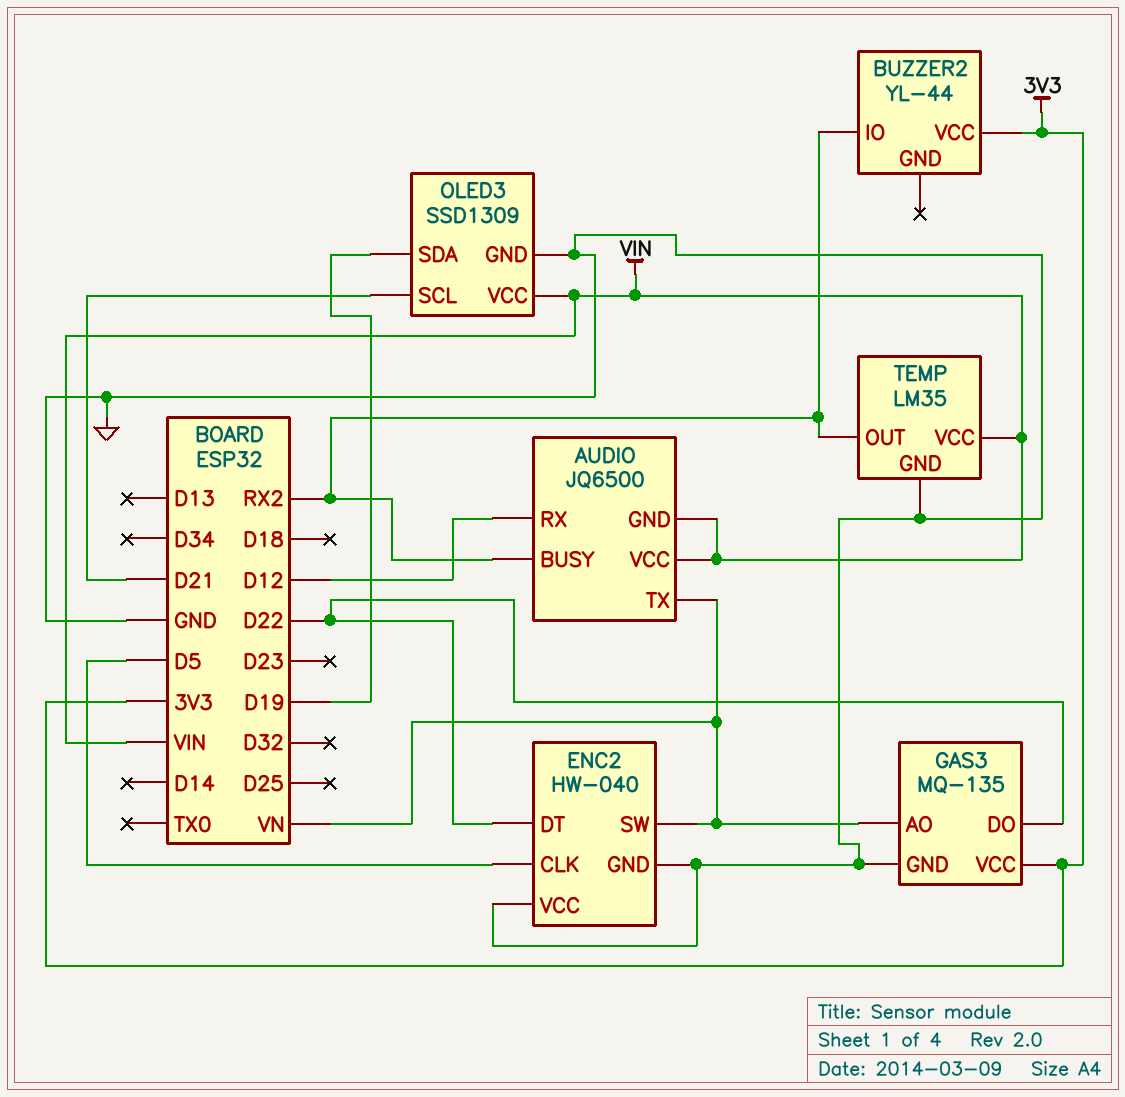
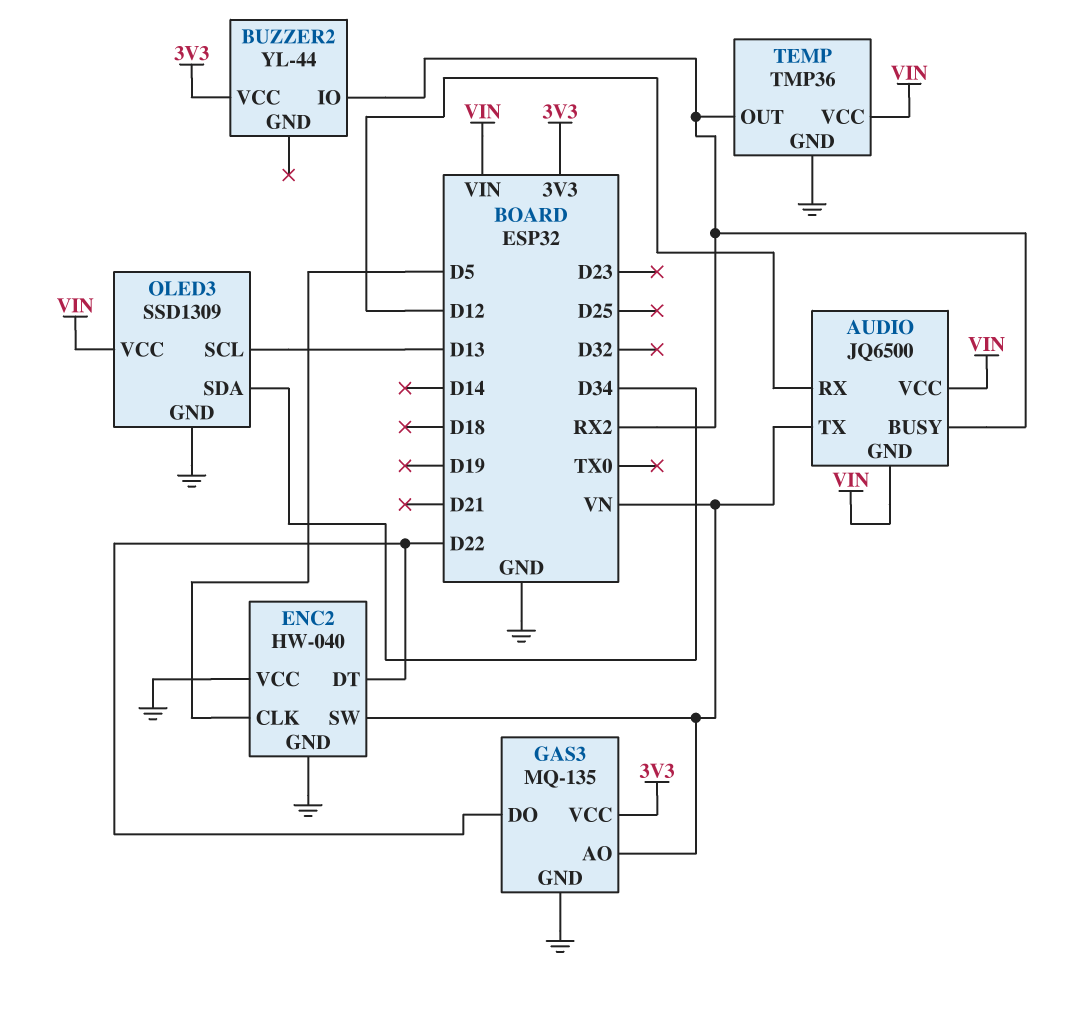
OLED3 pin SCL: D21 -> D13
OLED3 pin SDA: D19 -> D34
TEMP: LM35 -> TMP36

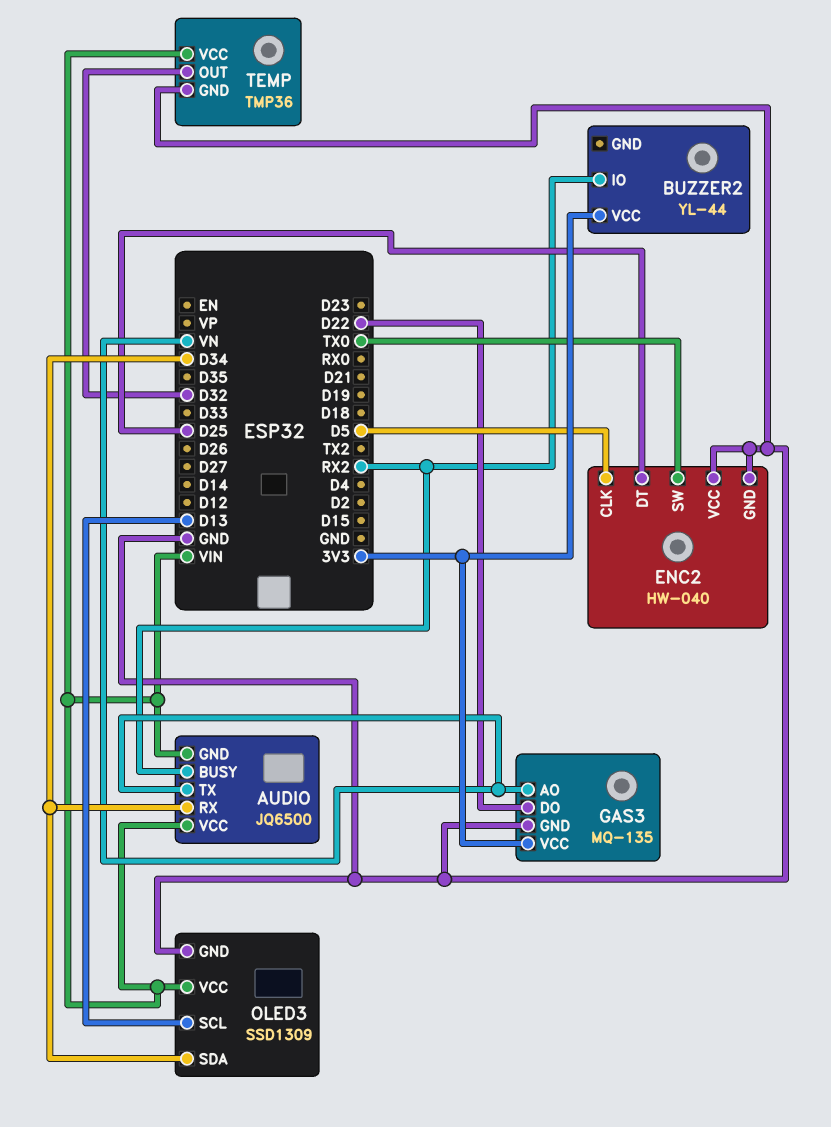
AUDIO pin RX: D12 -> D34
ENC2 pin DT: D22 -> D25
ENC2 pin SW: VN -> TX0
TEMP pin OUT: RX2 -> D32

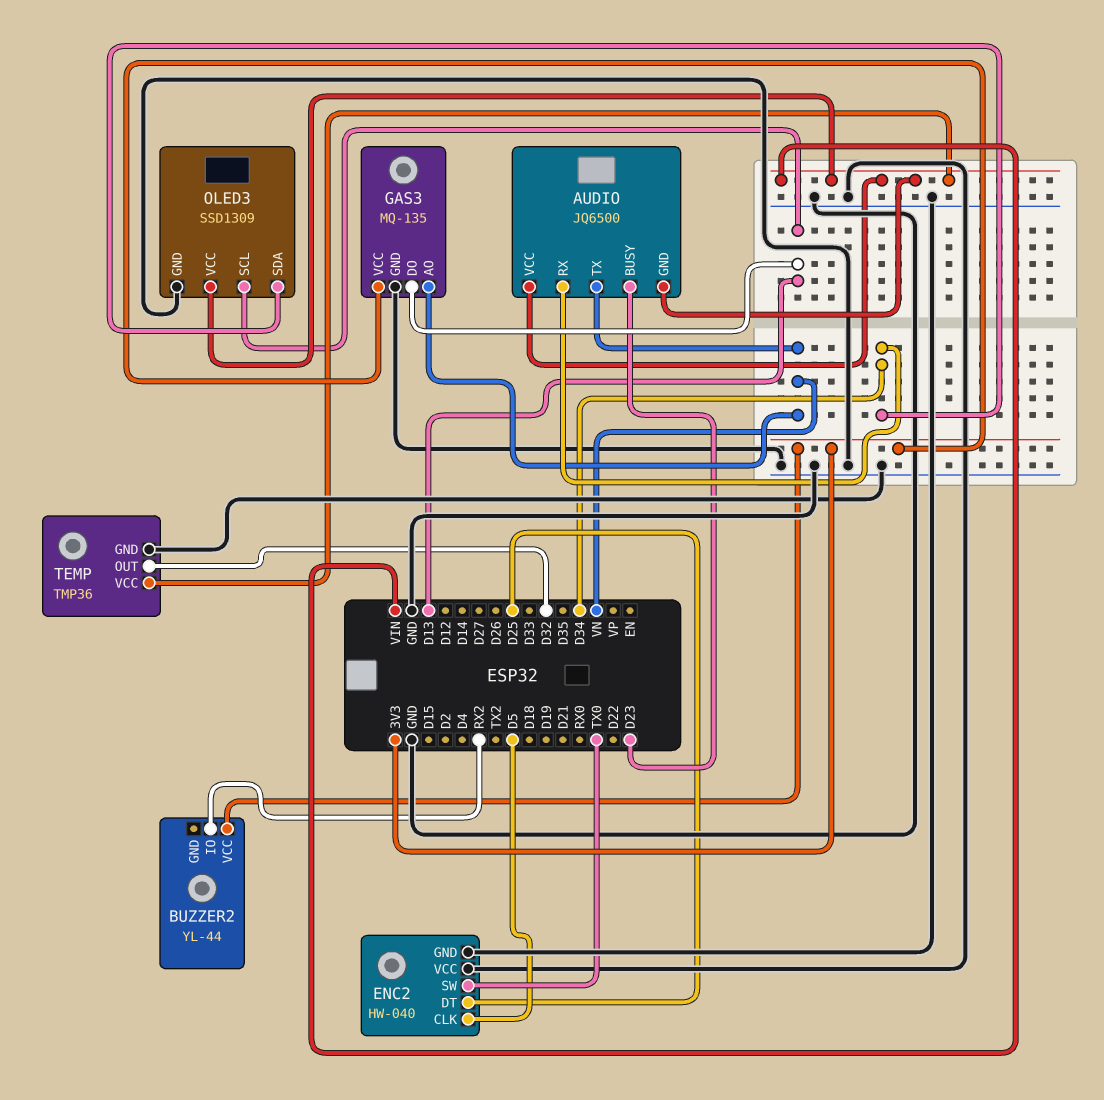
AUDIO pin BUSY: RX2 -> D23
GAS3 pin DO: D22 -> D13

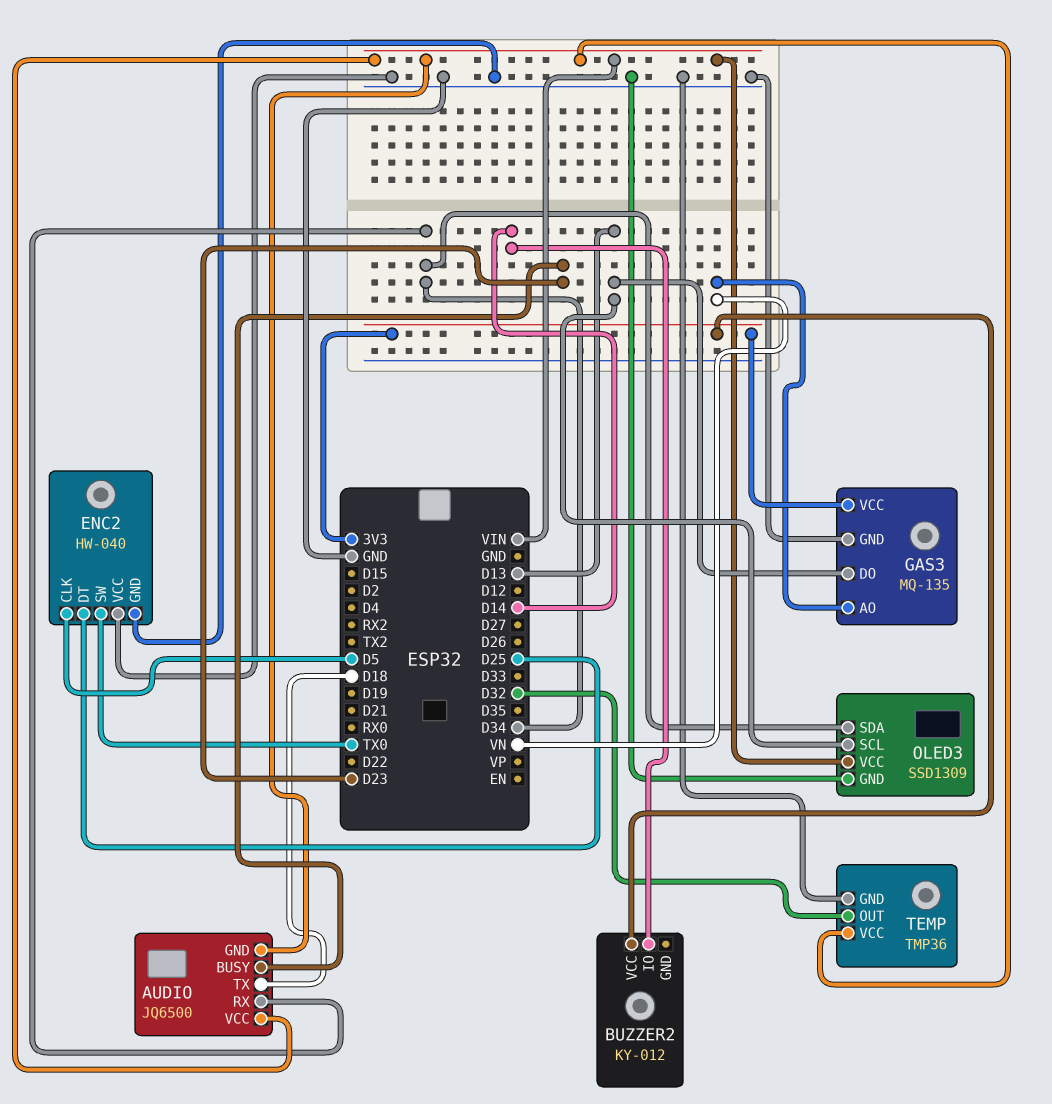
AUDIO pin TX: VN -> D18
BUZZER2: YL-44 -> KY-012
BUZZER2 pin IO: RX2 -> D14

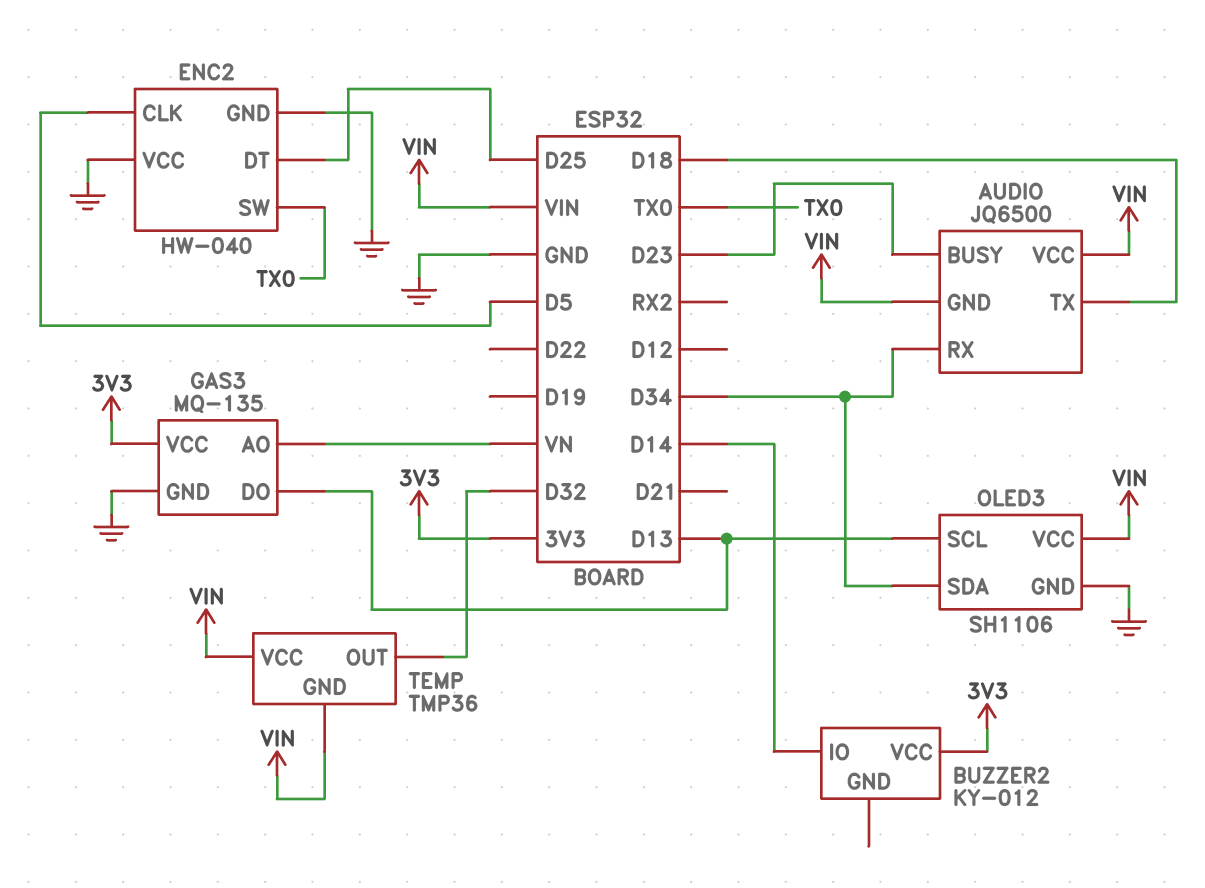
OLED3: SSD1309 -> SH1106
TEMP pin GND: GND -> VIN

